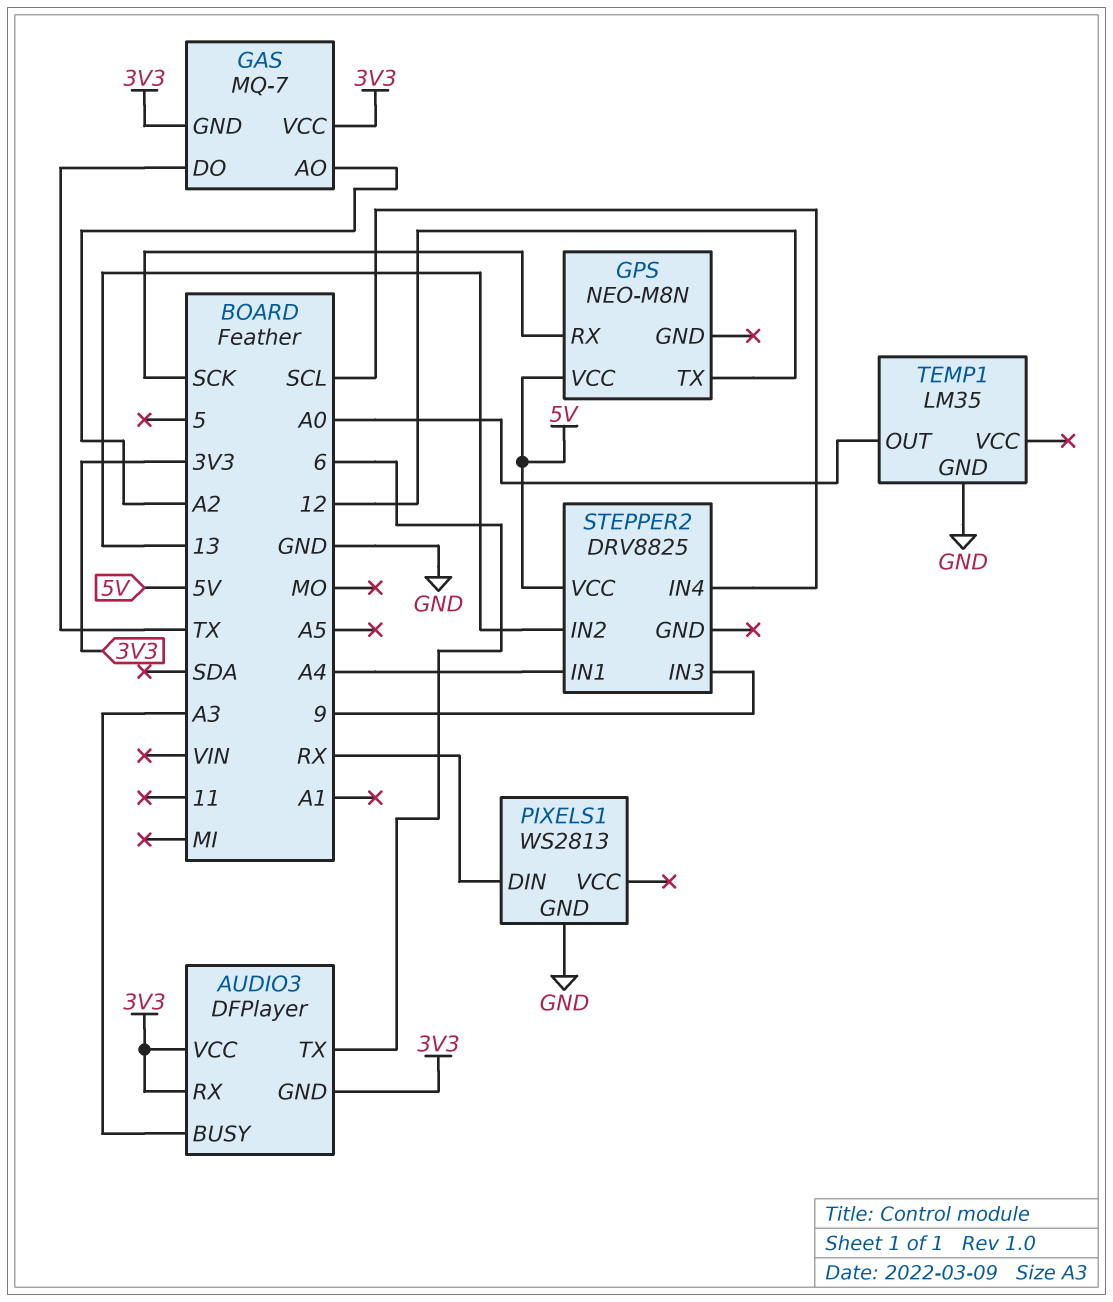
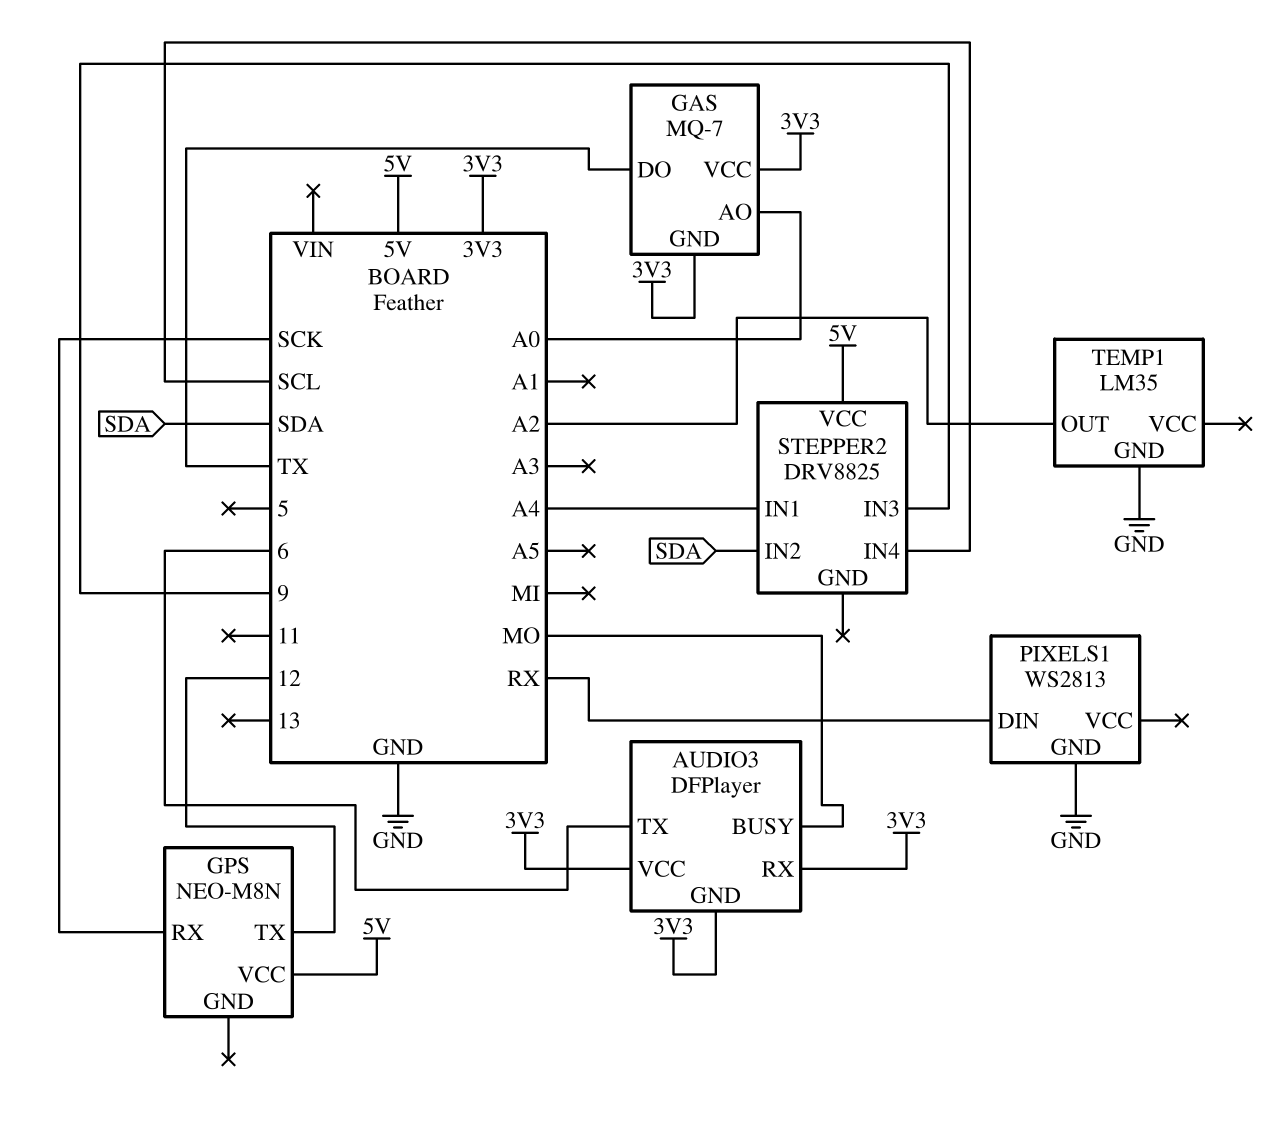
AUDIO3 pin BUSY: A3 -> MO
GAS pin AO: A2 -> A0
STEPPER2 pin IN2: 13 -> SDA
TEMP1 pin OUT: A0 -> A2

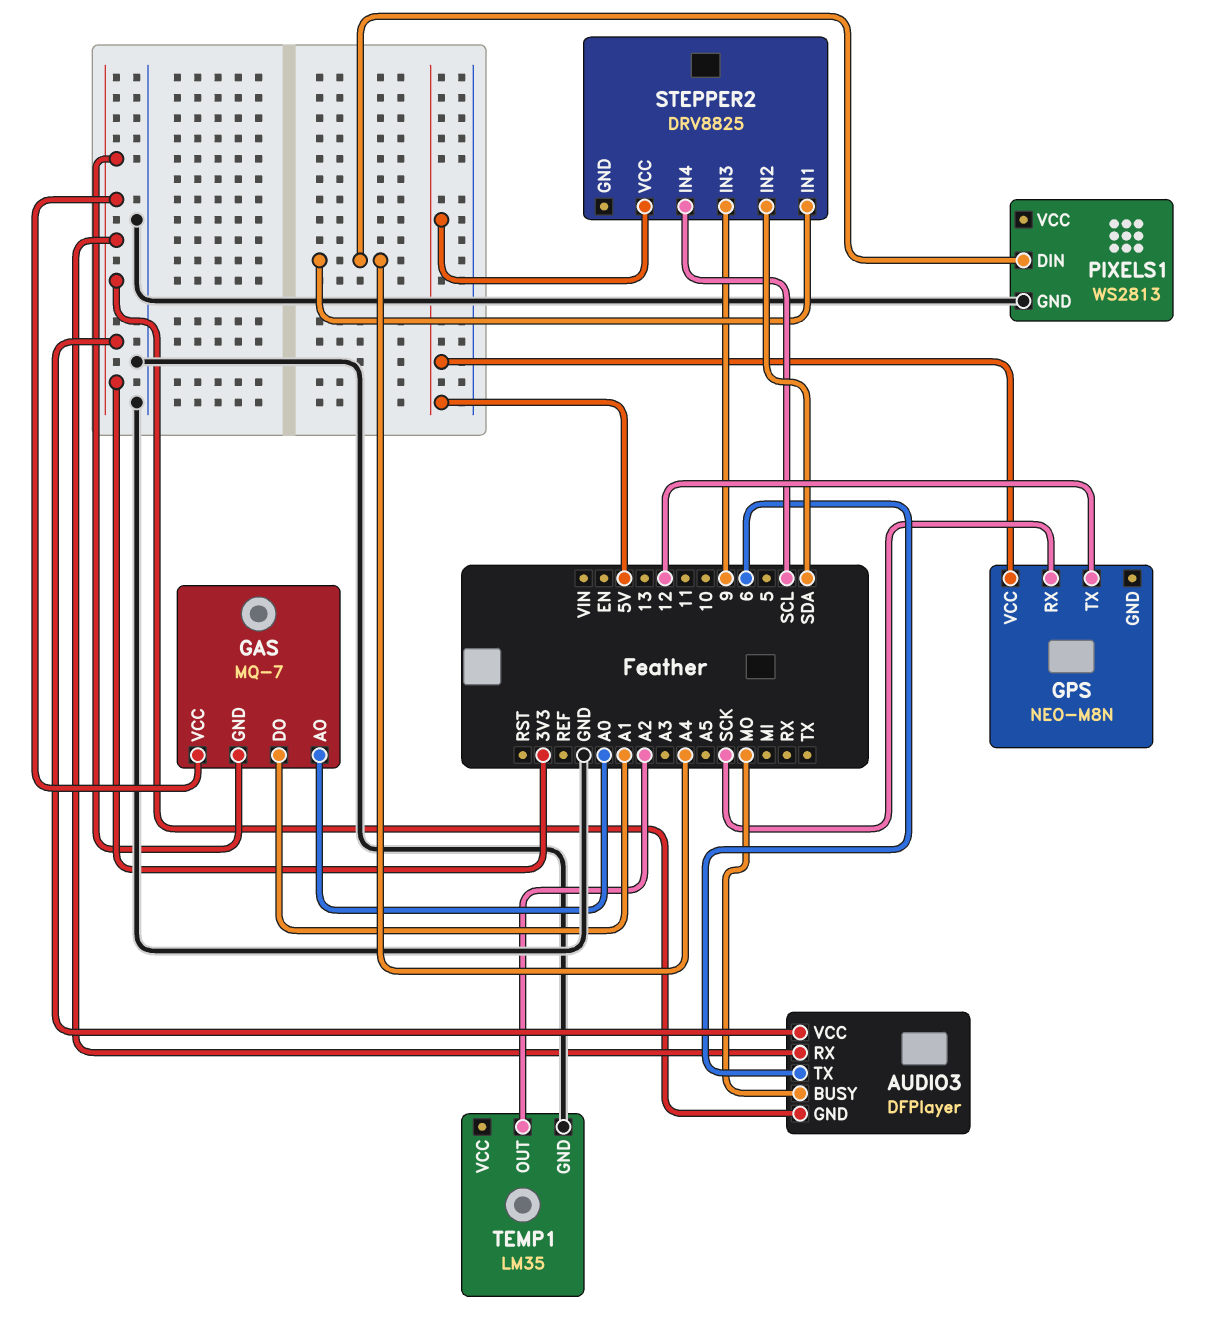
GAS pin DO: TX -> A1
PIXELS1 pin DIN: RX -> A4

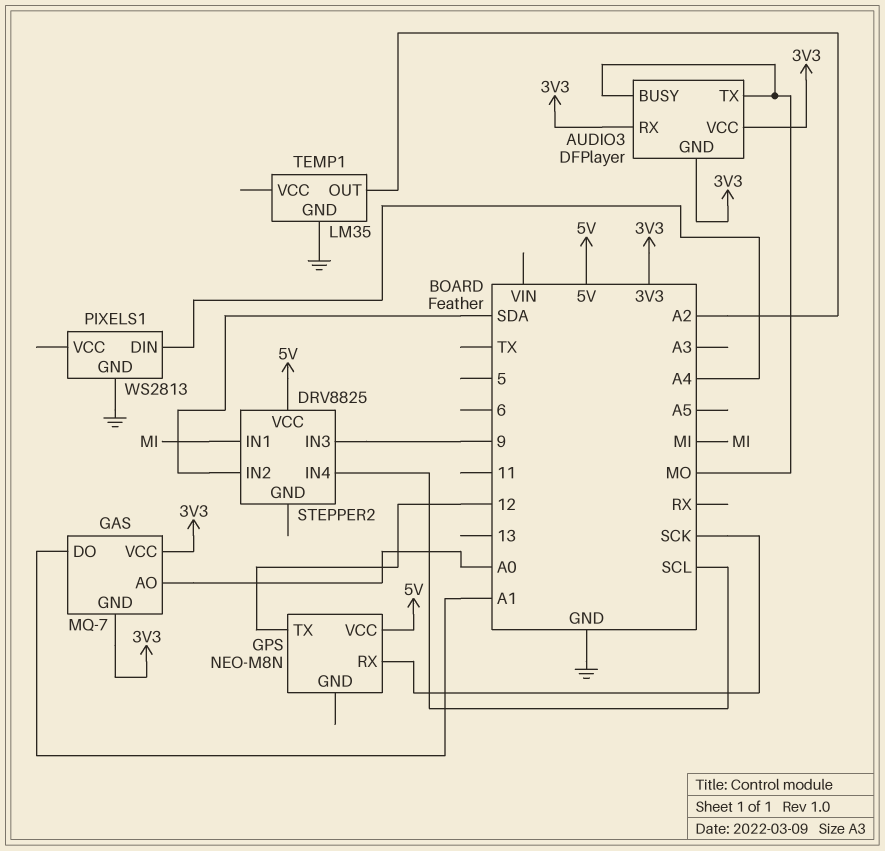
AUDIO3 pin TX: 6 -> MO
STEPPER2 pin IN1: A4 -> MI

